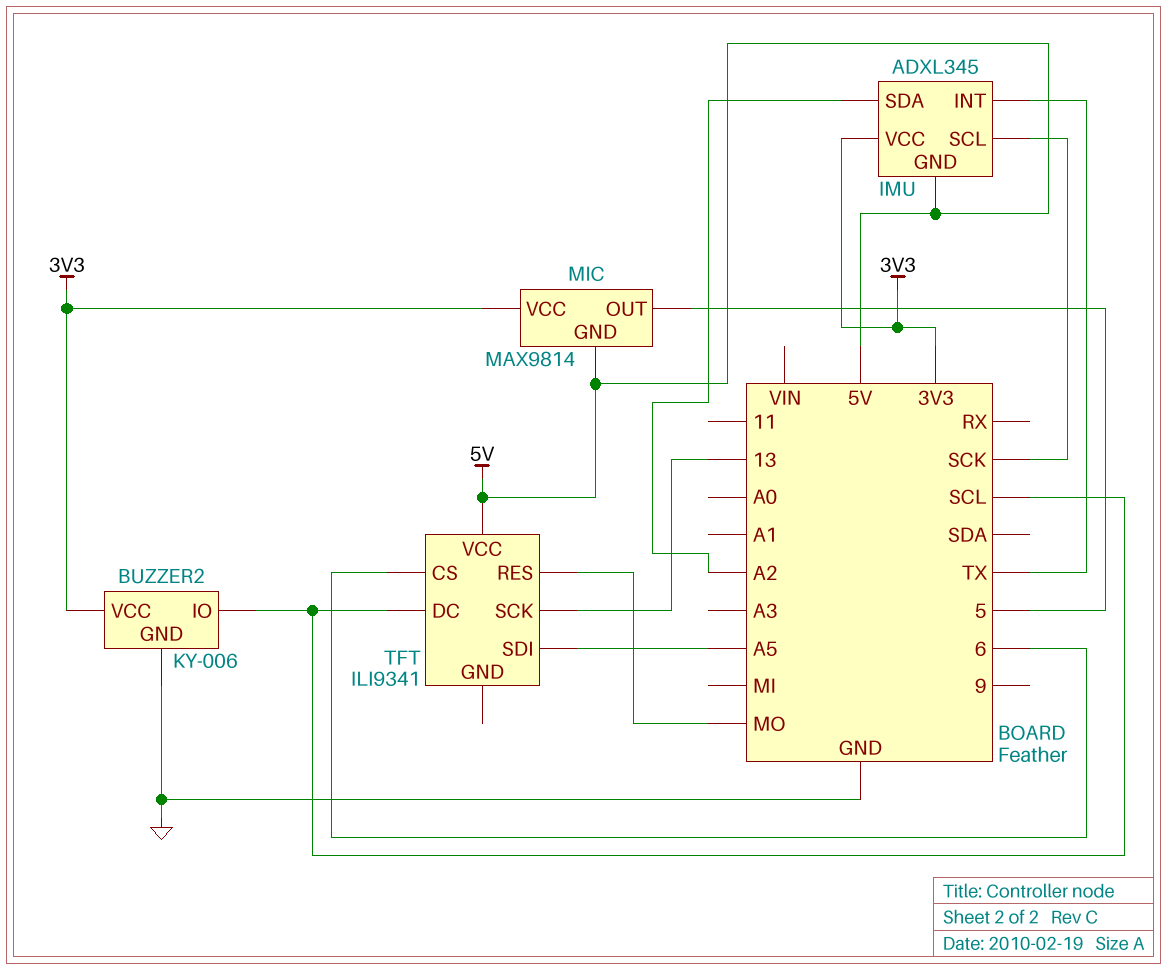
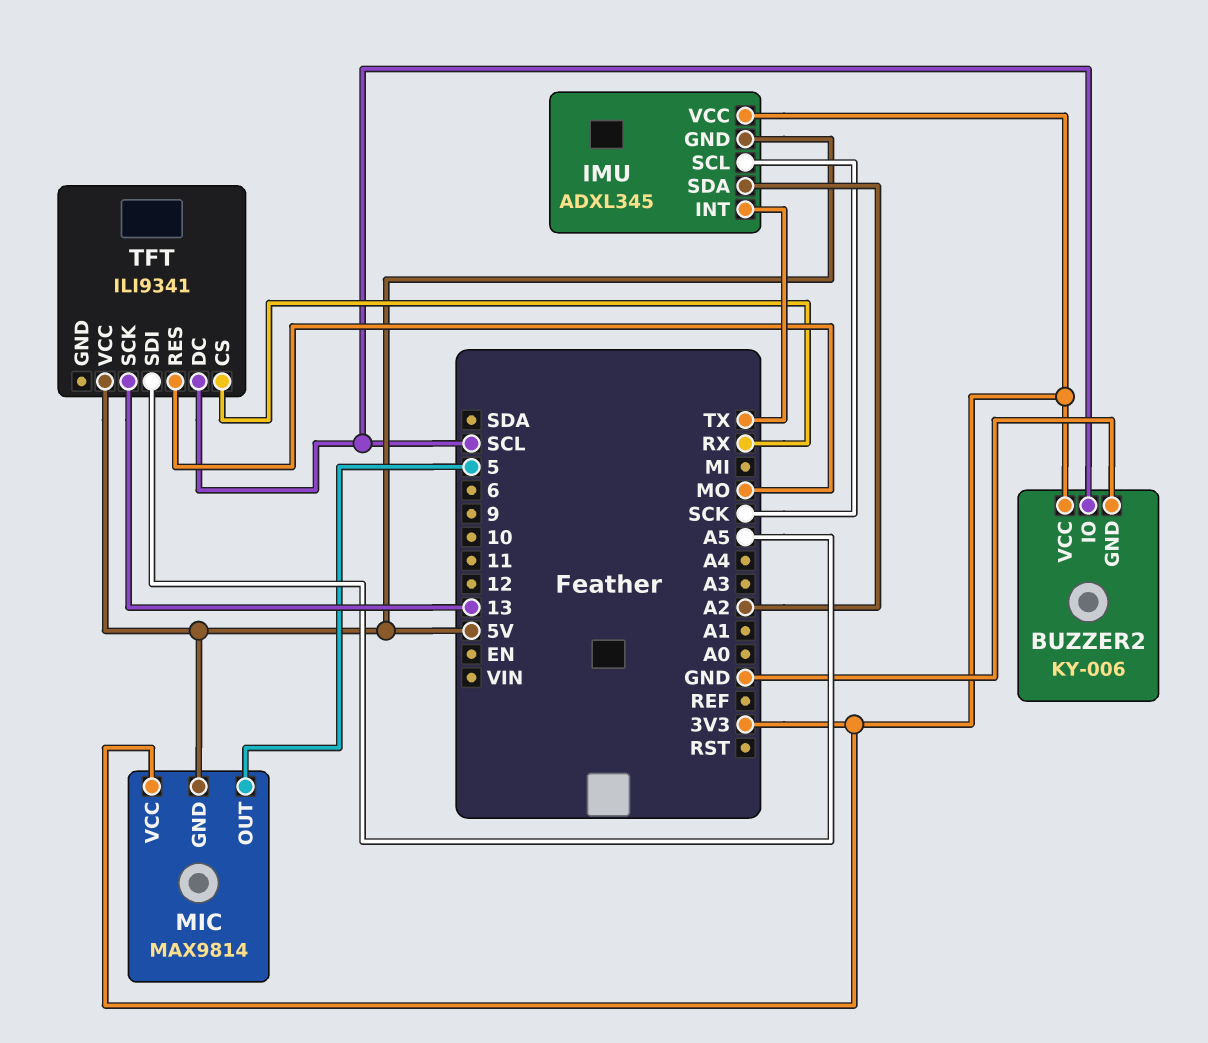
TFT pin CS: 6 -> RX

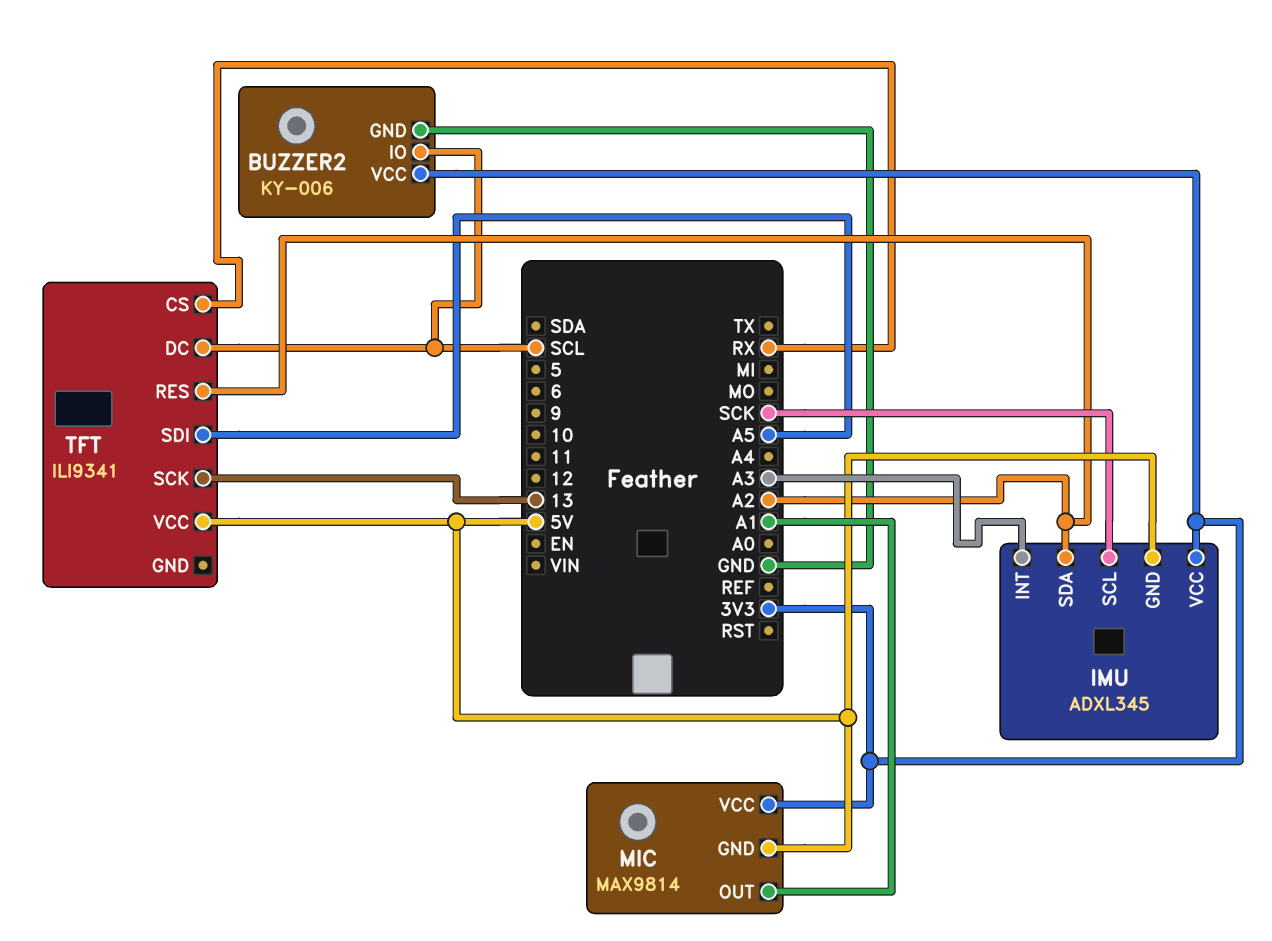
IMU pin INT: TX -> A3
MIC pin OUT: 5 -> A1
TFT pin RES: MO -> A2

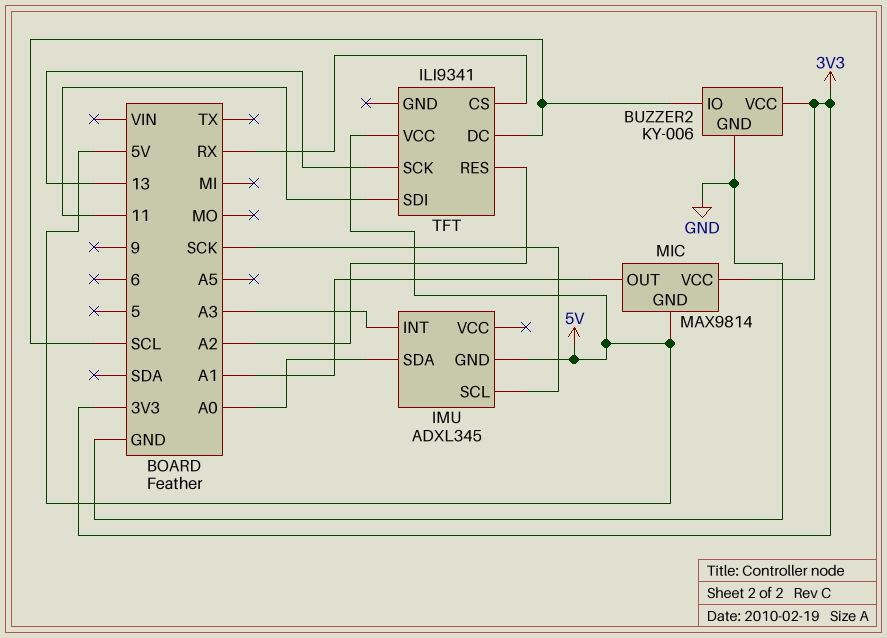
IMU pin SDA: A2 -> A0
IMU pin VCC: 3V3 -> none
TFT pin SDI: A5 -> 11

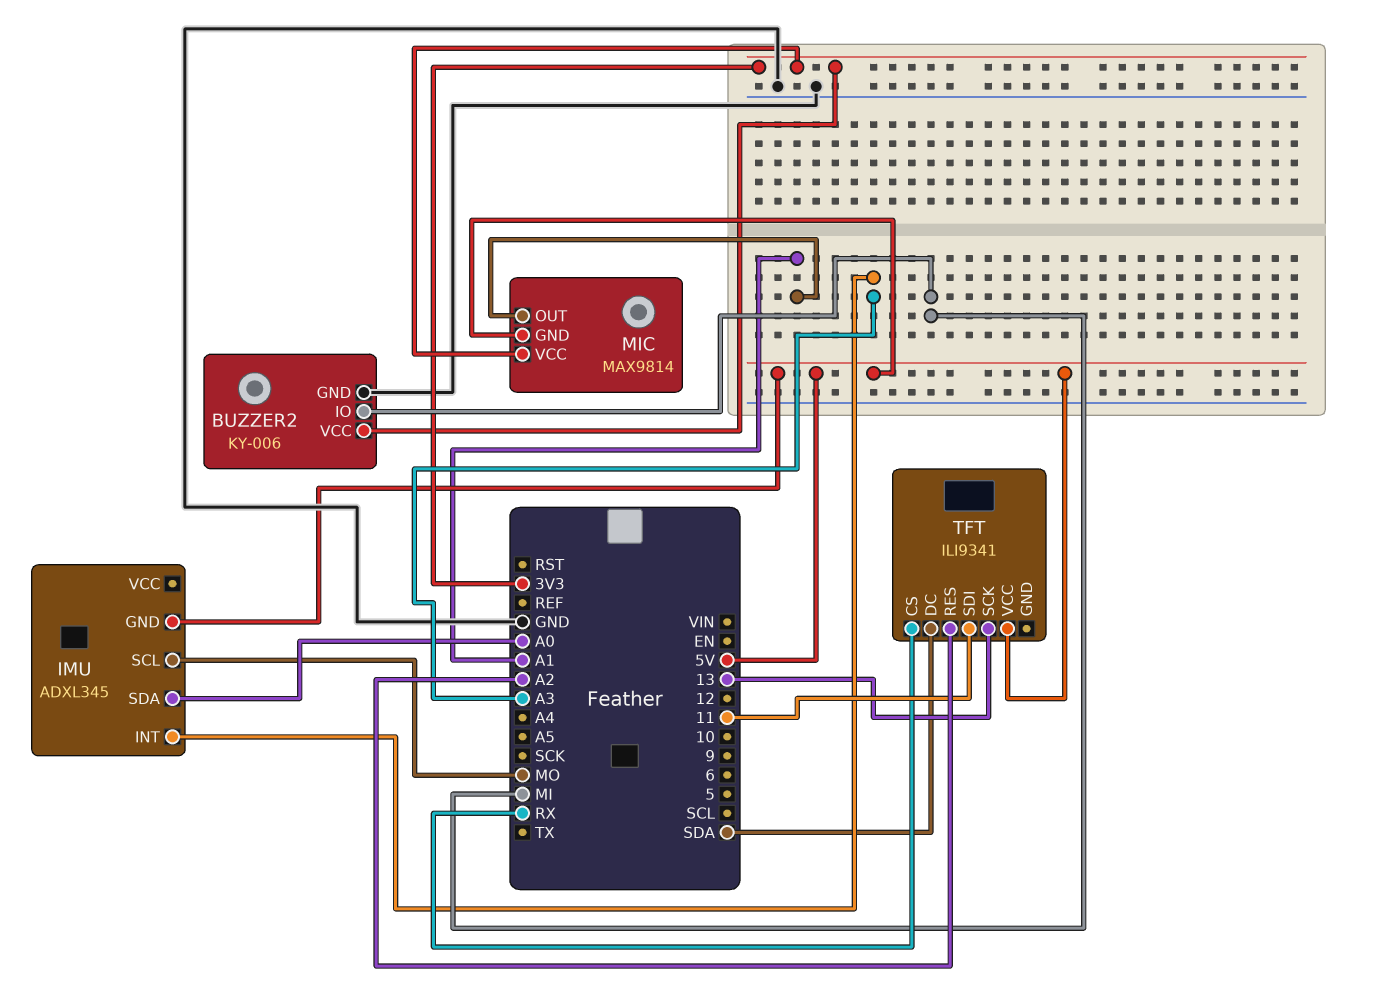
BUZZER2 pin IO: SCL -> MI
IMU pin SCL: SCK -> MO
TFT pin DC: SCL -> SDA

